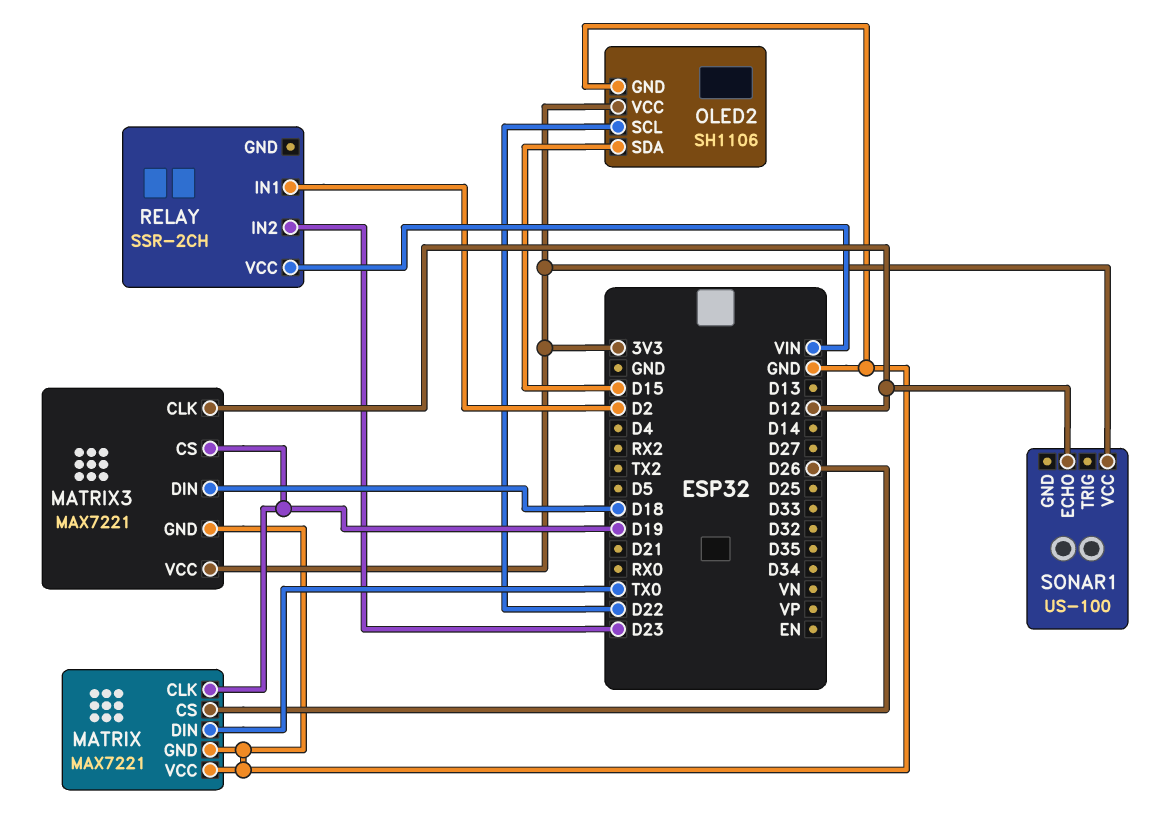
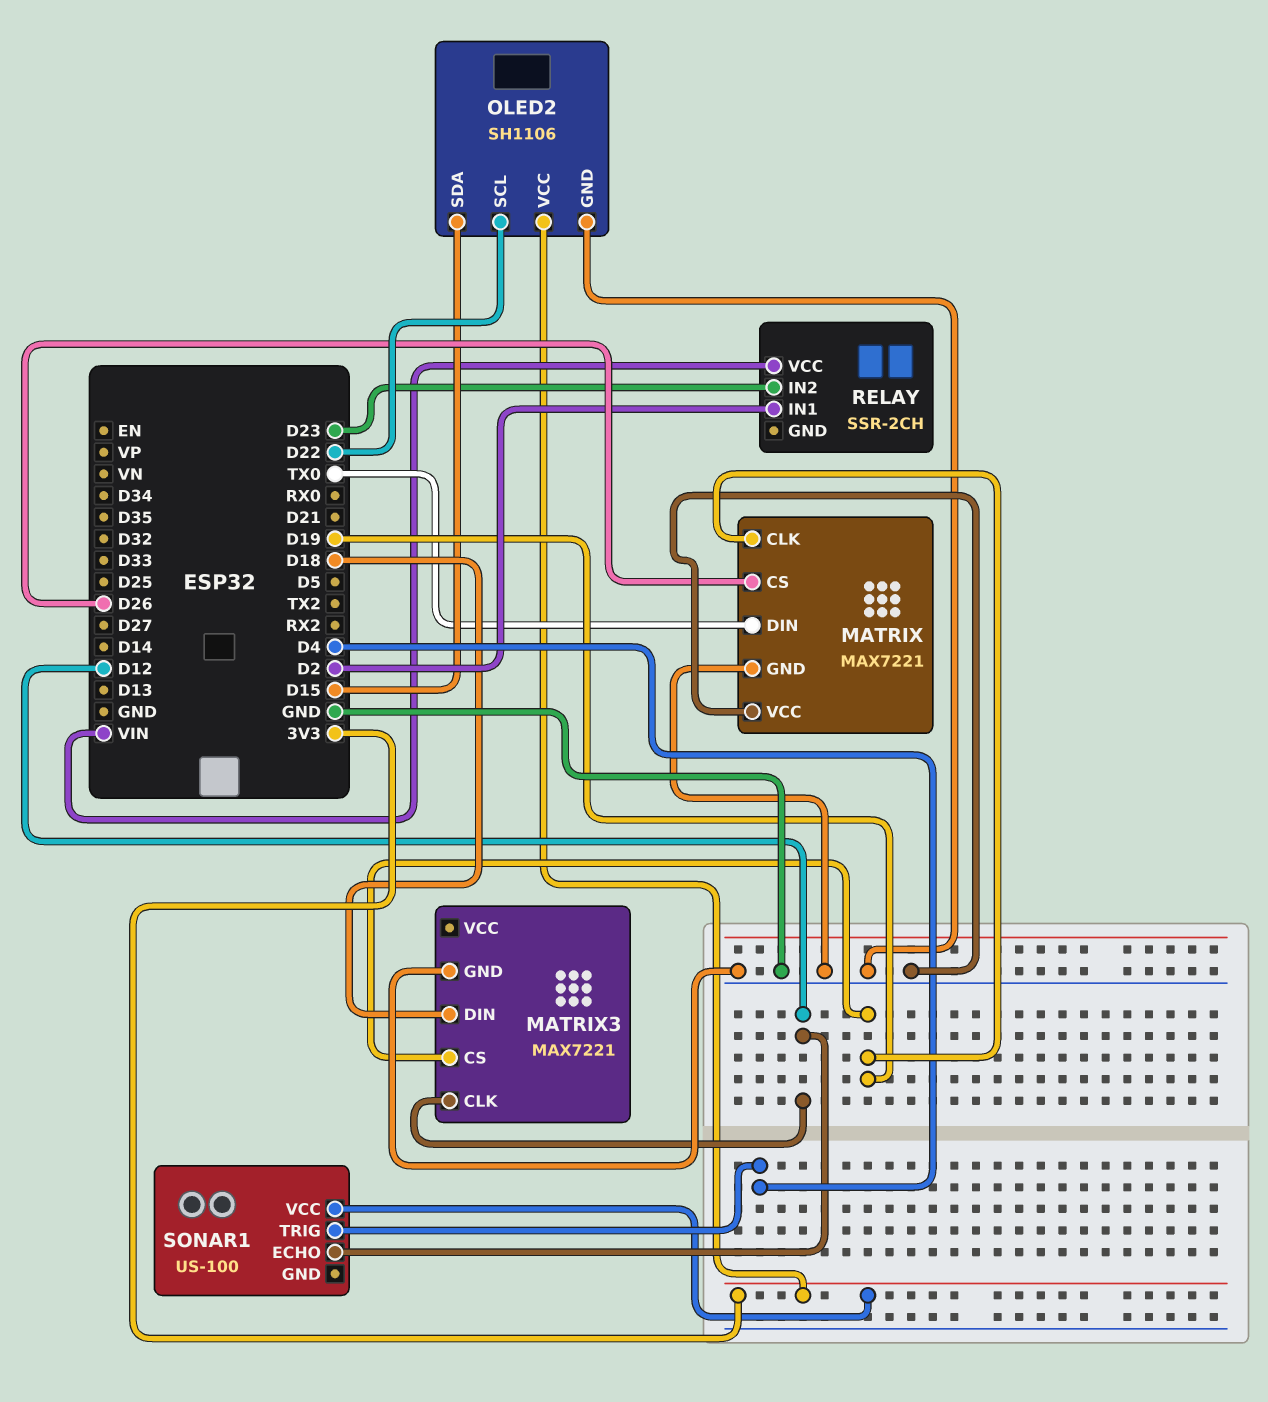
MATRIX3 pin VCC: 3V3 -> none
SONAR1 pin TRIG: none -> D4

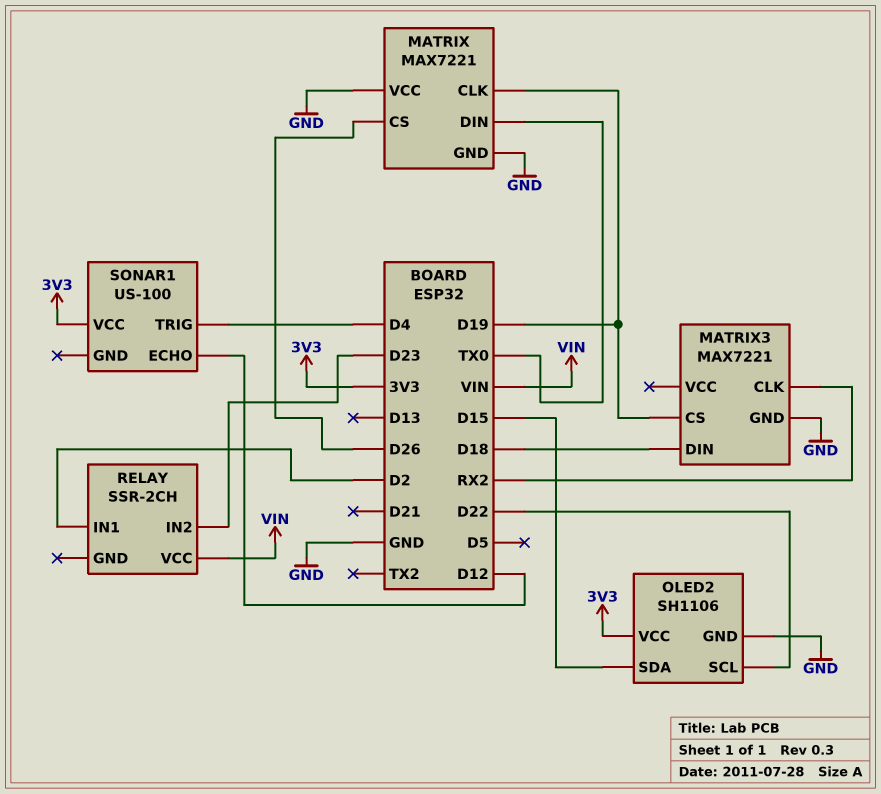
MATRIX3 pin CLK: D12 -> RX2

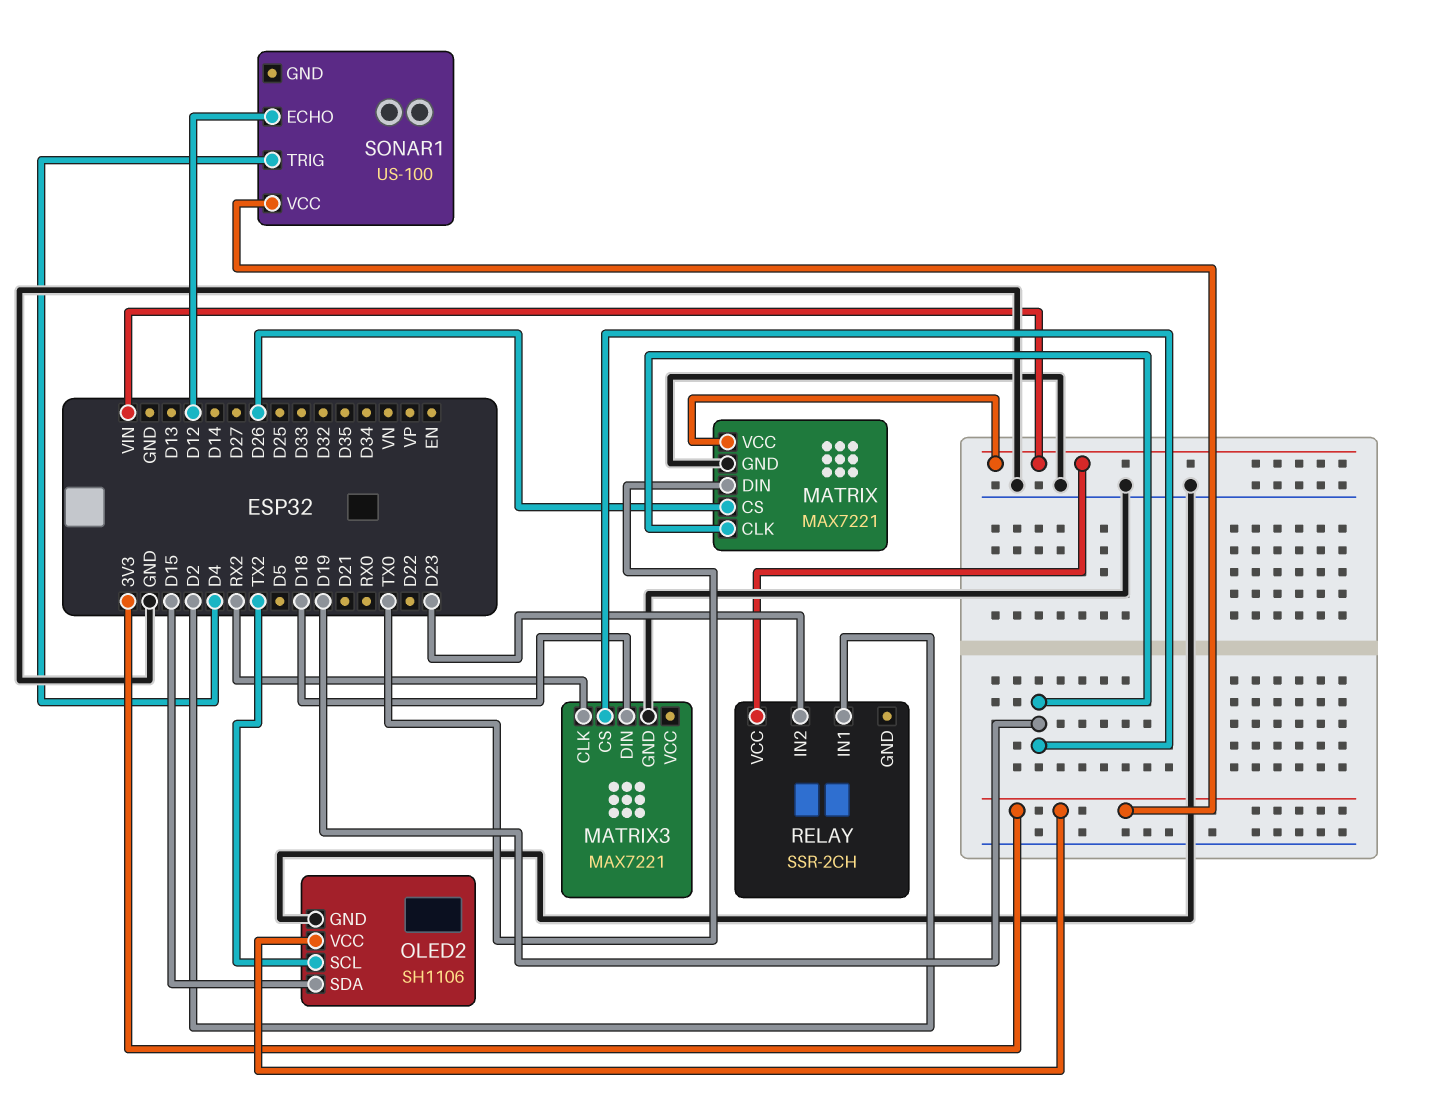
MATRIX pin VCC: GND -> VIN
OLED2 pin SCL: D22 -> TX2

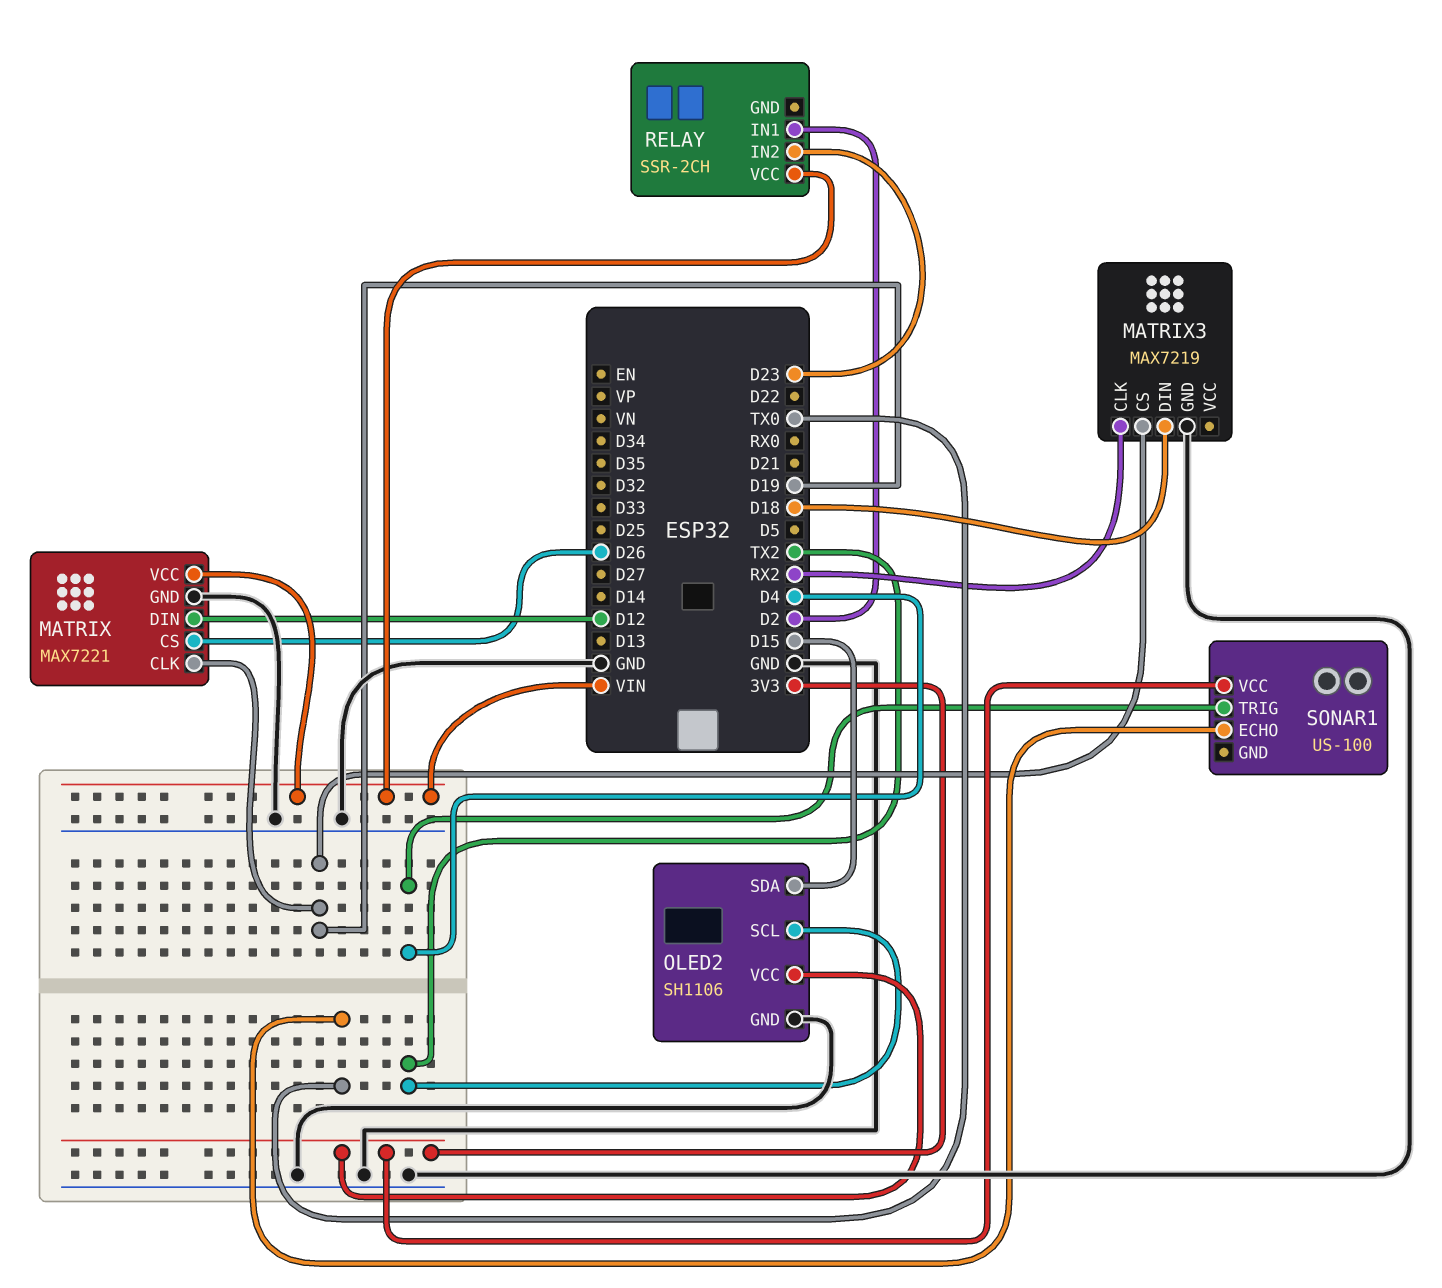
MATRIX pin DIN: TX0 -> D12
MATRIX3: MAX7221 -> MAX7219
SONAR1 pin ECHO: D12 -> TX0

